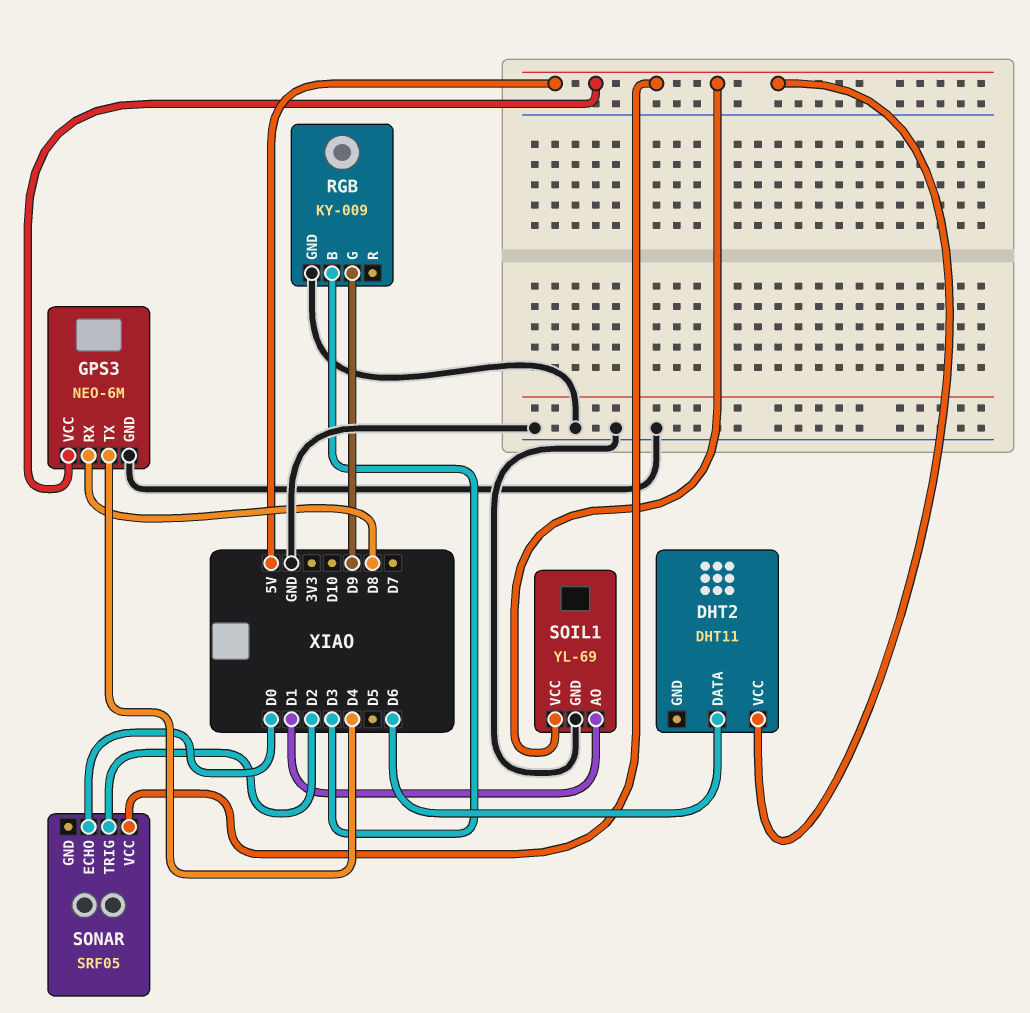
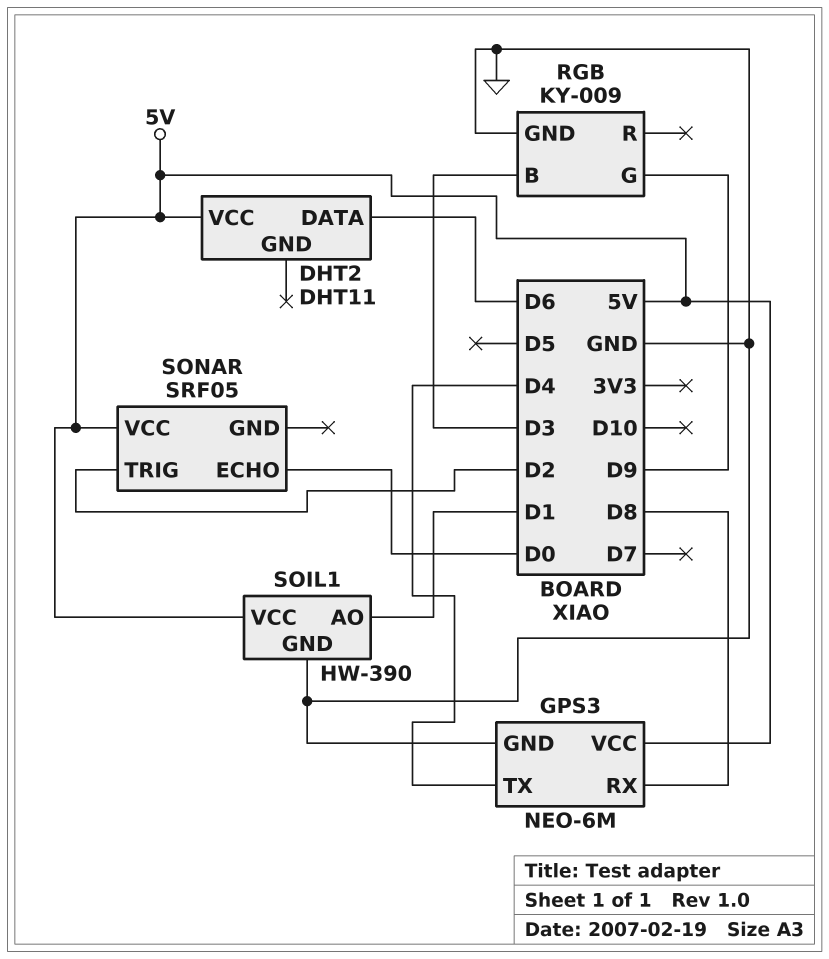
SOIL1: YL-69 -> HW-390

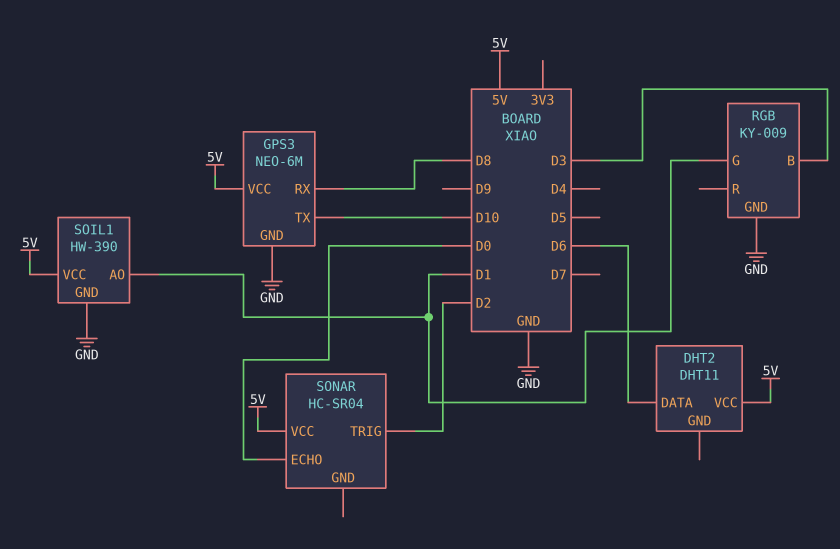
GPS3 pin TX: D4 -> D10
RGB pin G: D9 -> D1
SONAR: SRF05 -> HC-SR04

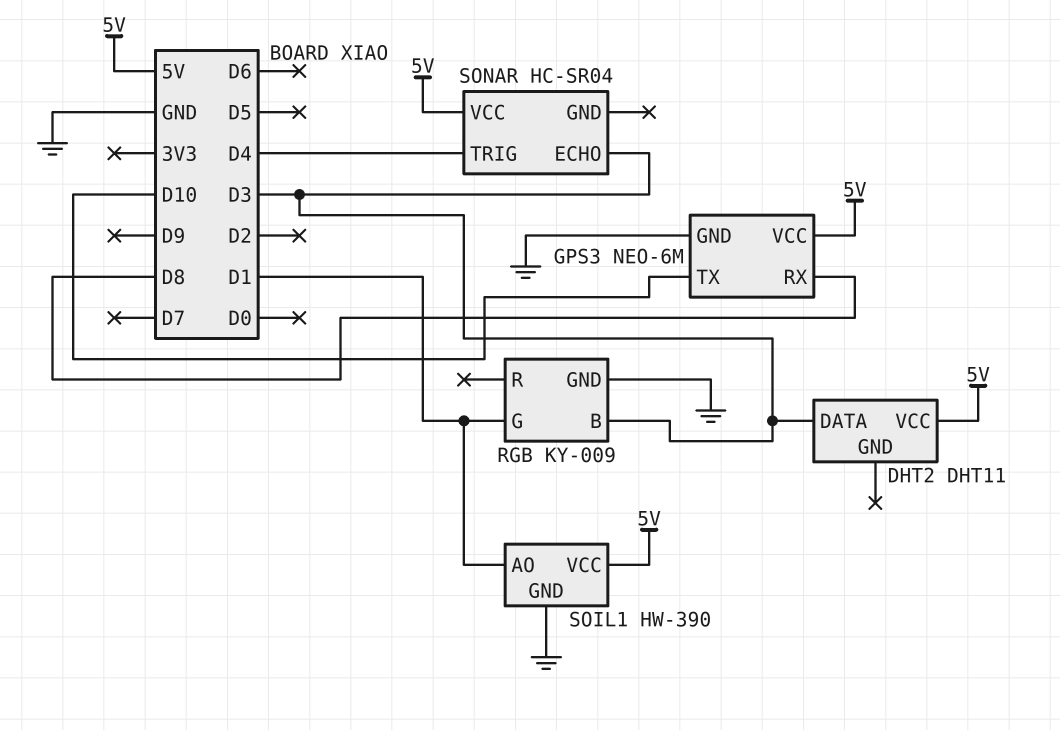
DHT2 pin DATA: D6 -> D3
SONAR pin ECHO: D0 -> D3
SONAR pin TRIG: D2 -> D4

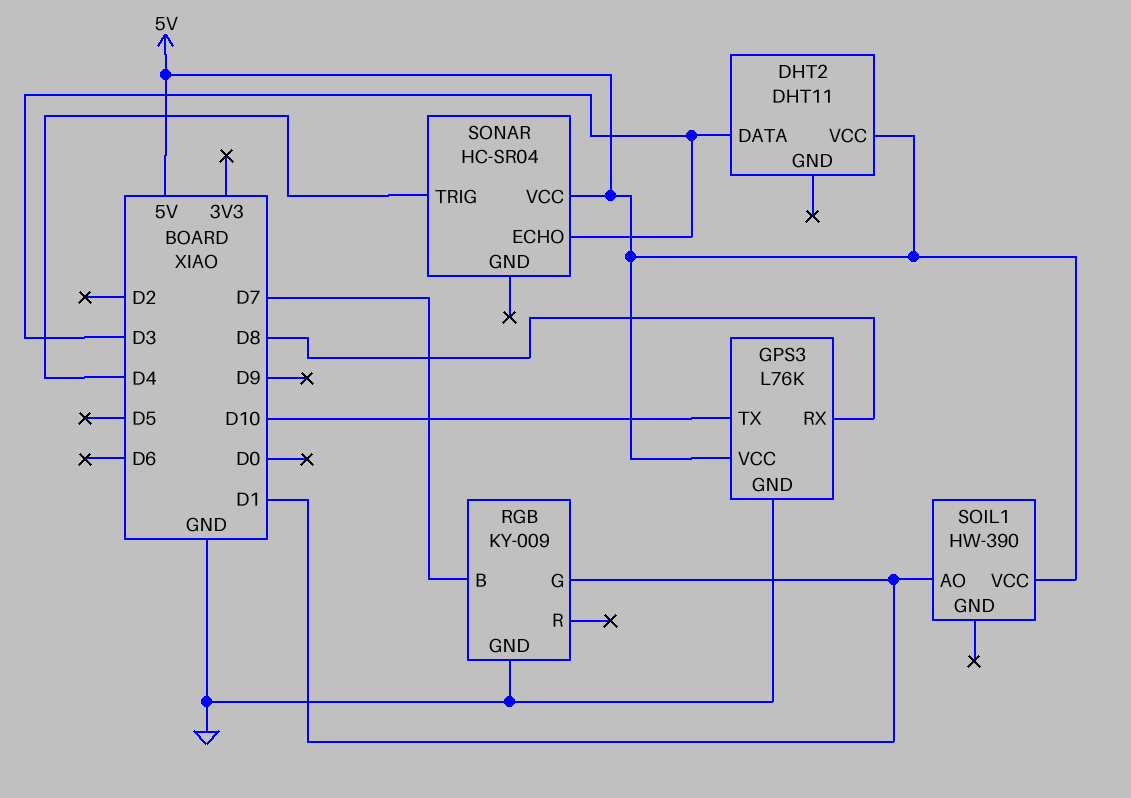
GPS3: NEO-6M -> L76K
RGB pin B: D3 -> D7
SOIL1 pin GND: GND -> none

